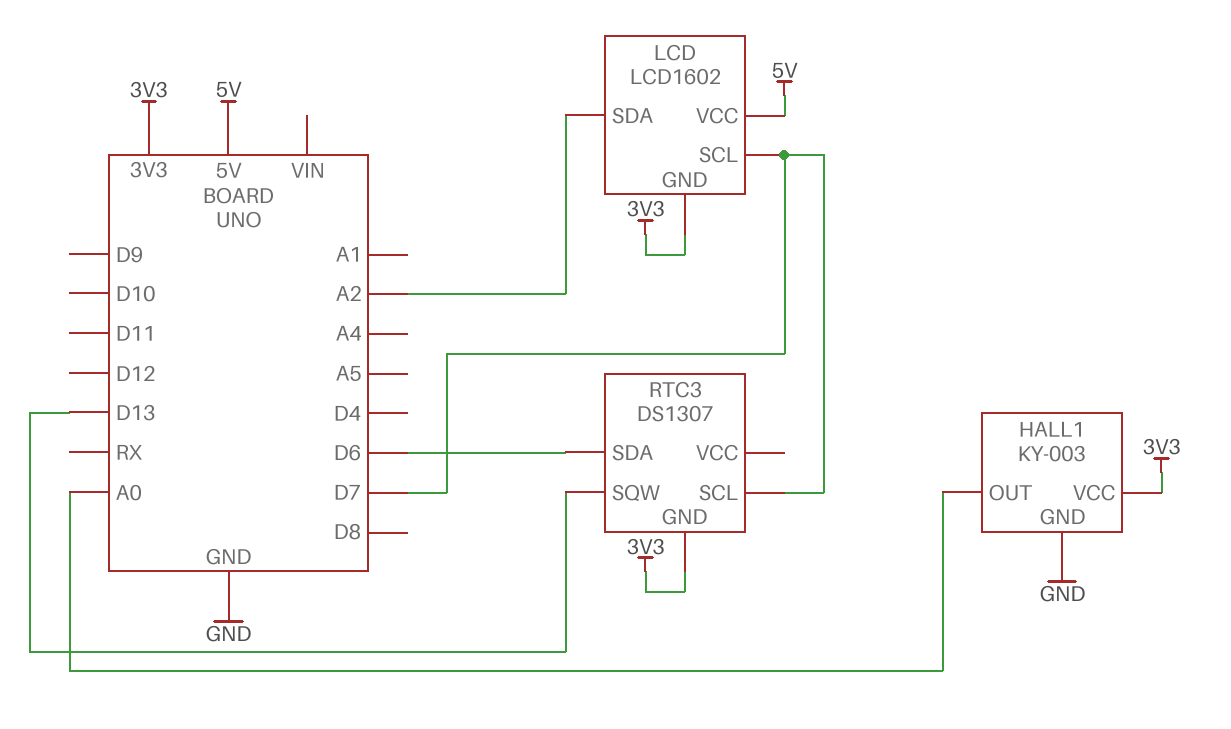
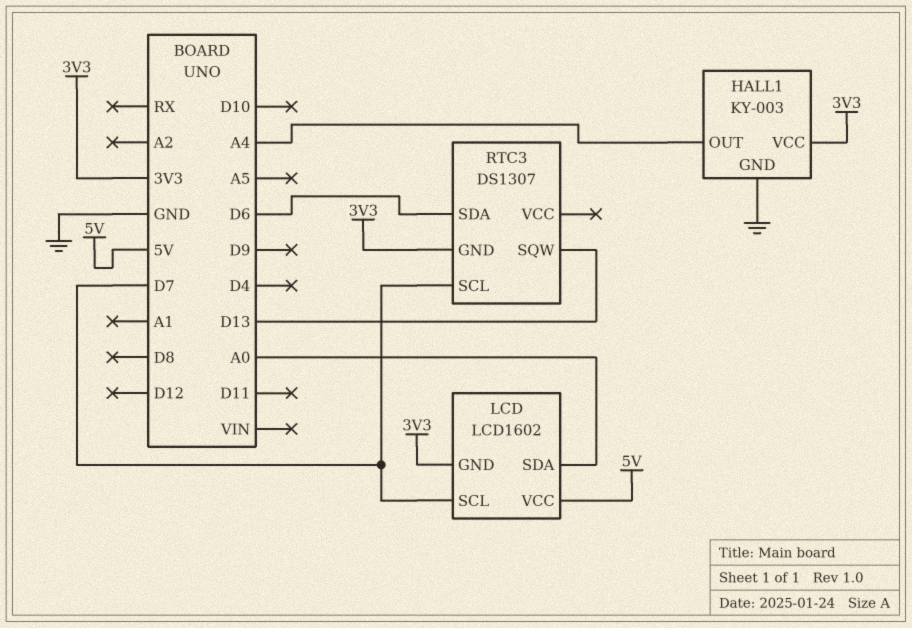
HALL1 pin OUT: A0 -> A4
LCD pin SDA: A2 -> A0

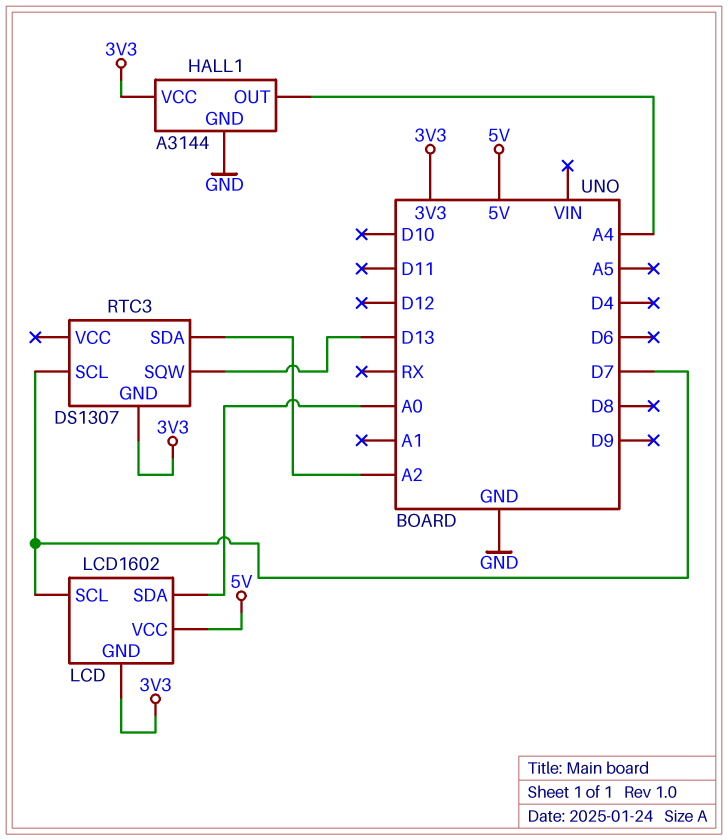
HALL1: KY-003 -> A3144
RTC3 pin SDA: D6 -> A2

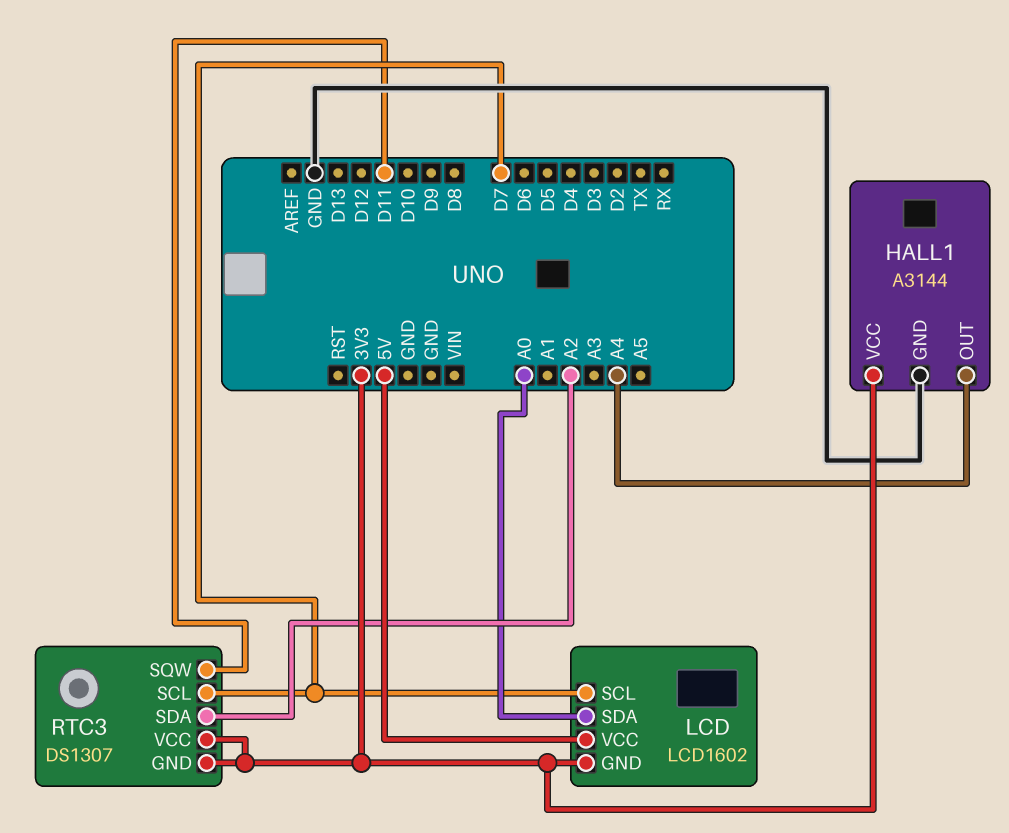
RTC3 pin SQW: D13 -> D11
RTC3 pin VCC: none -> 3V3

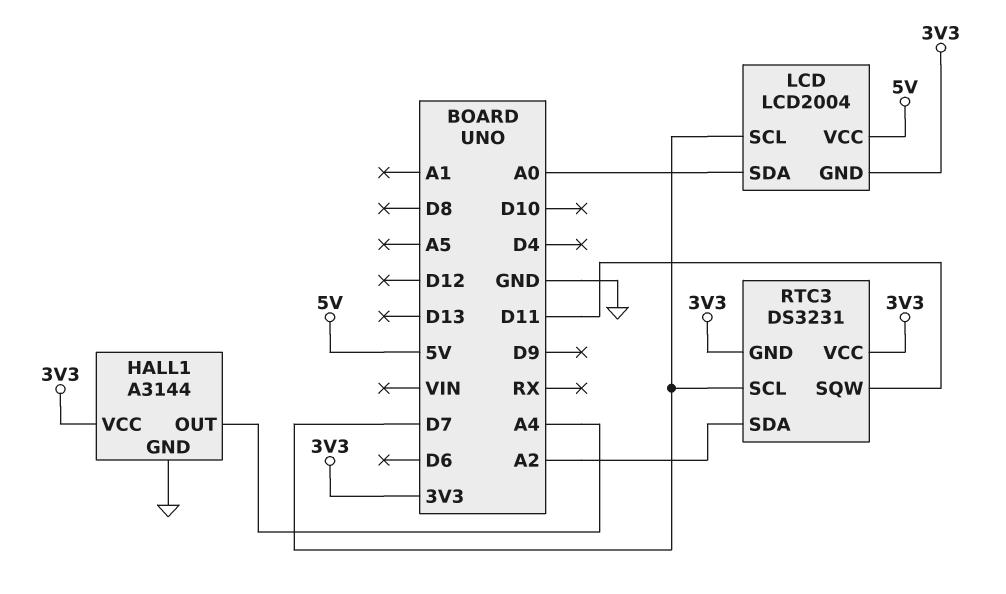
LCD: LCD1602 -> LCD2004
RTC3: DS1307 -> DS3231

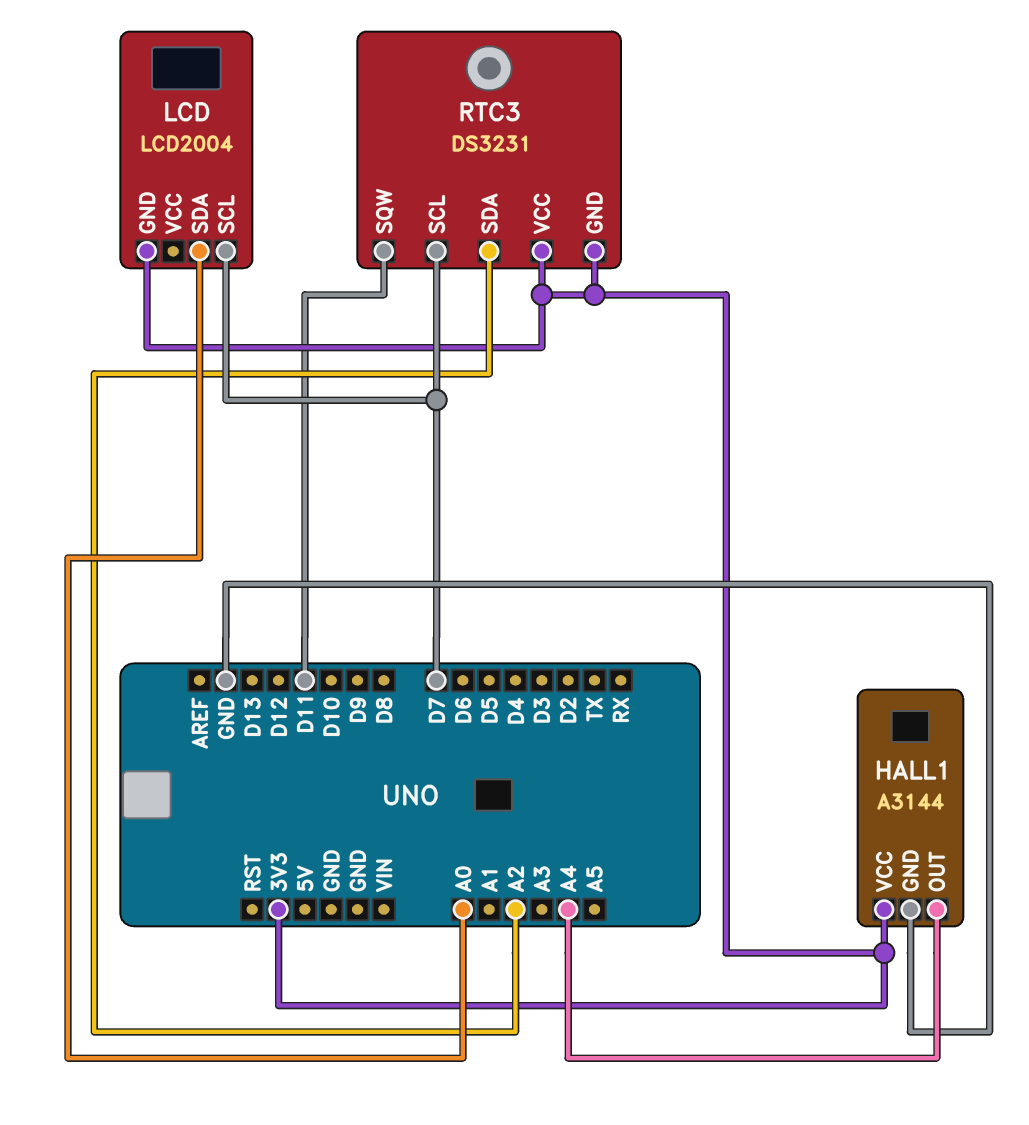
LCD pin VCC: 5V -> none

